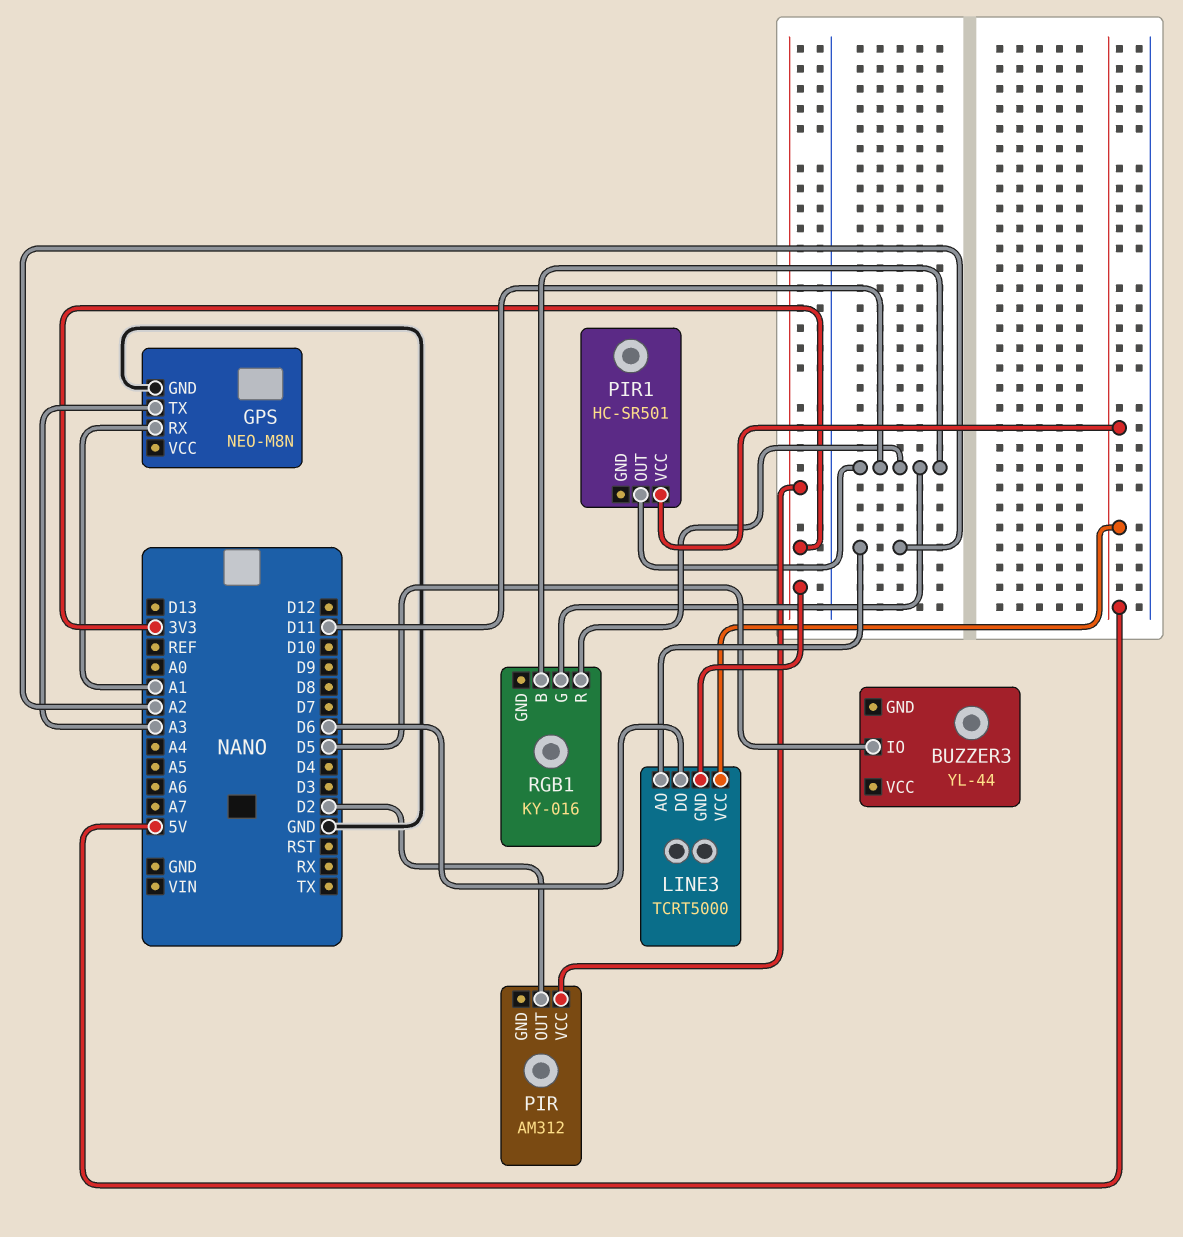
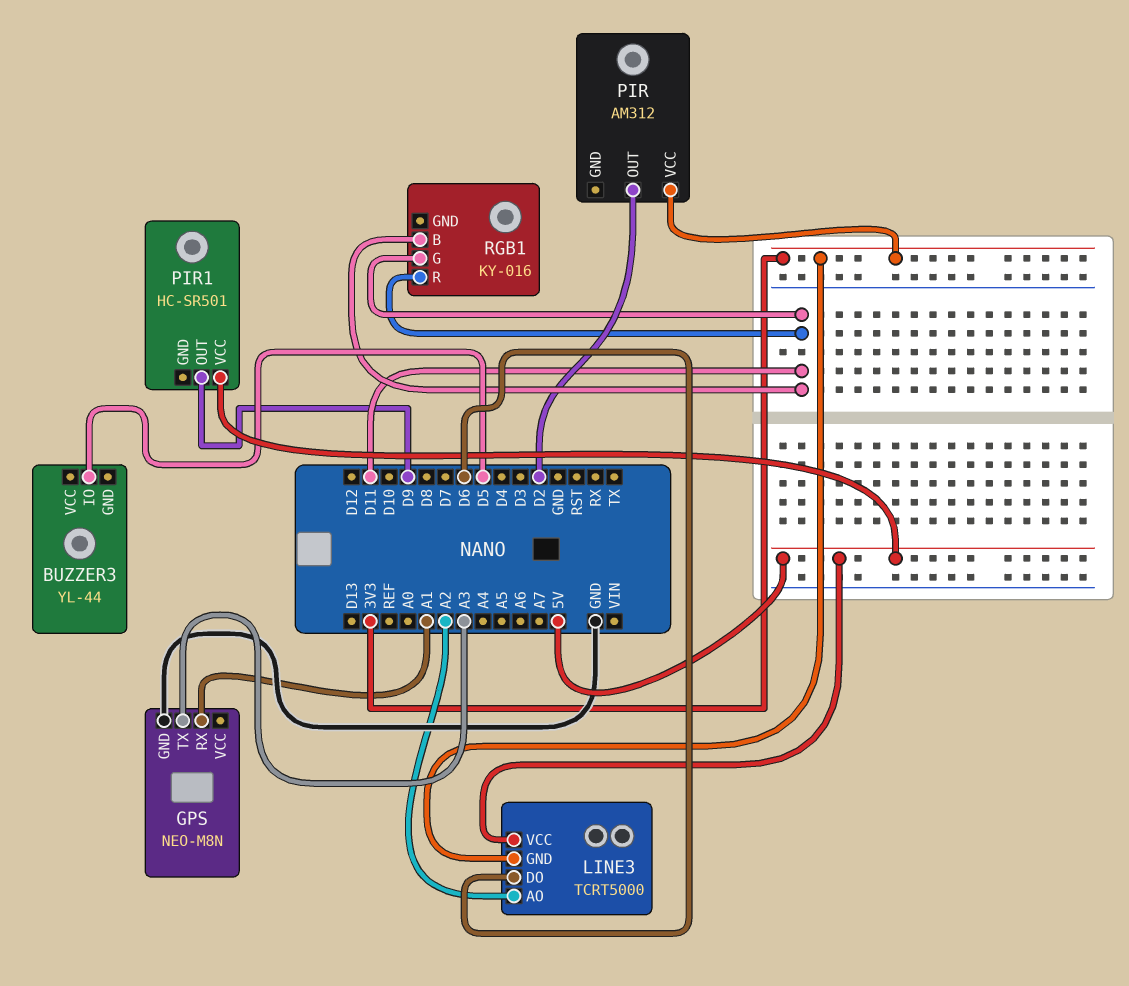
PIR1 pin OUT: D11 -> D9

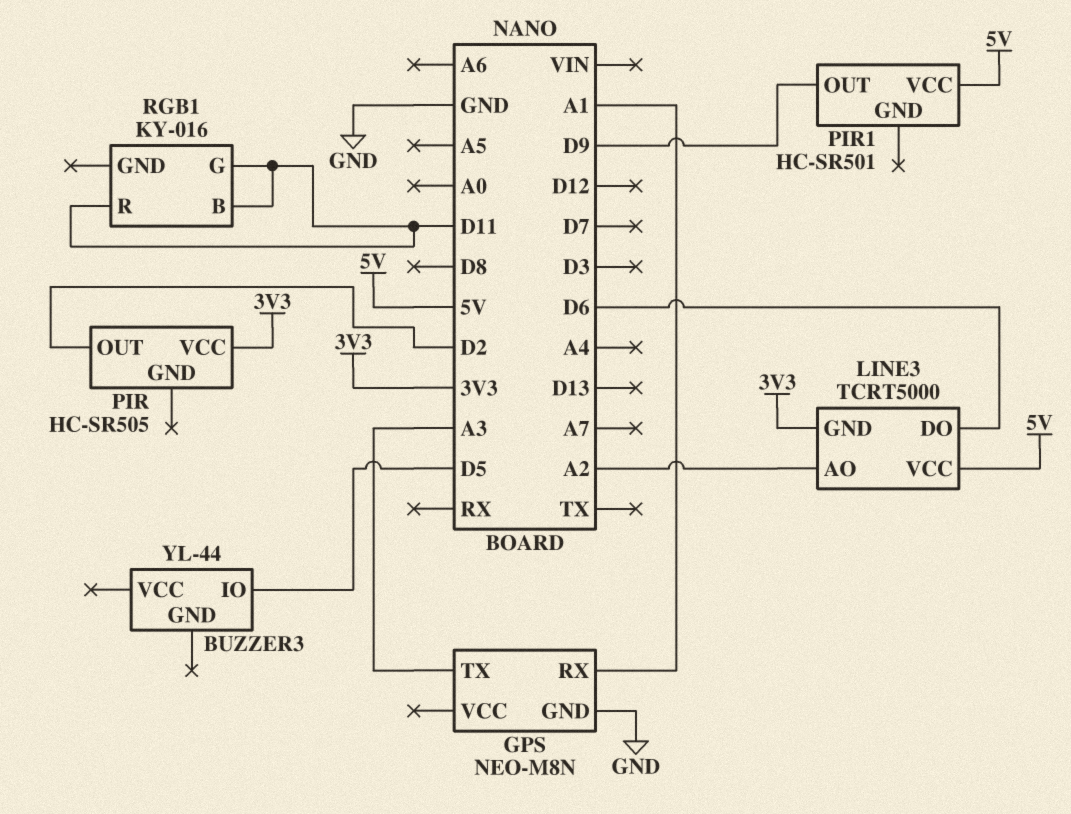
PIR: AM312 -> HC-SR505

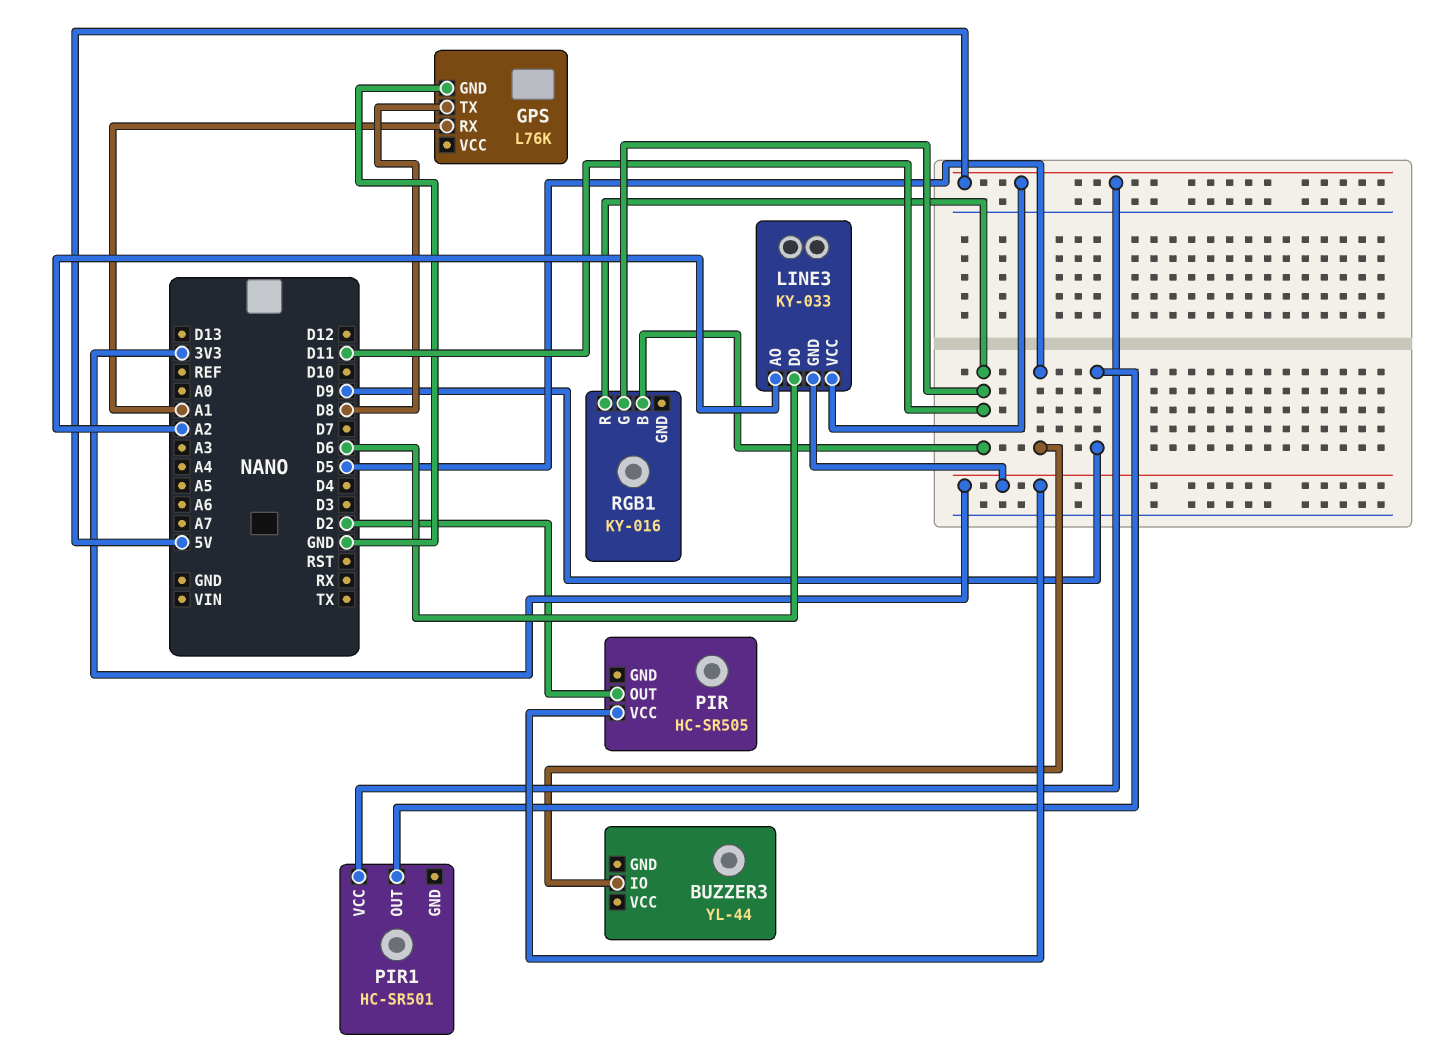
GPS: NEO-M8N -> L76K
GPS pin TX: A3 -> D8
LINE3: TCRT5000 -> KY-033

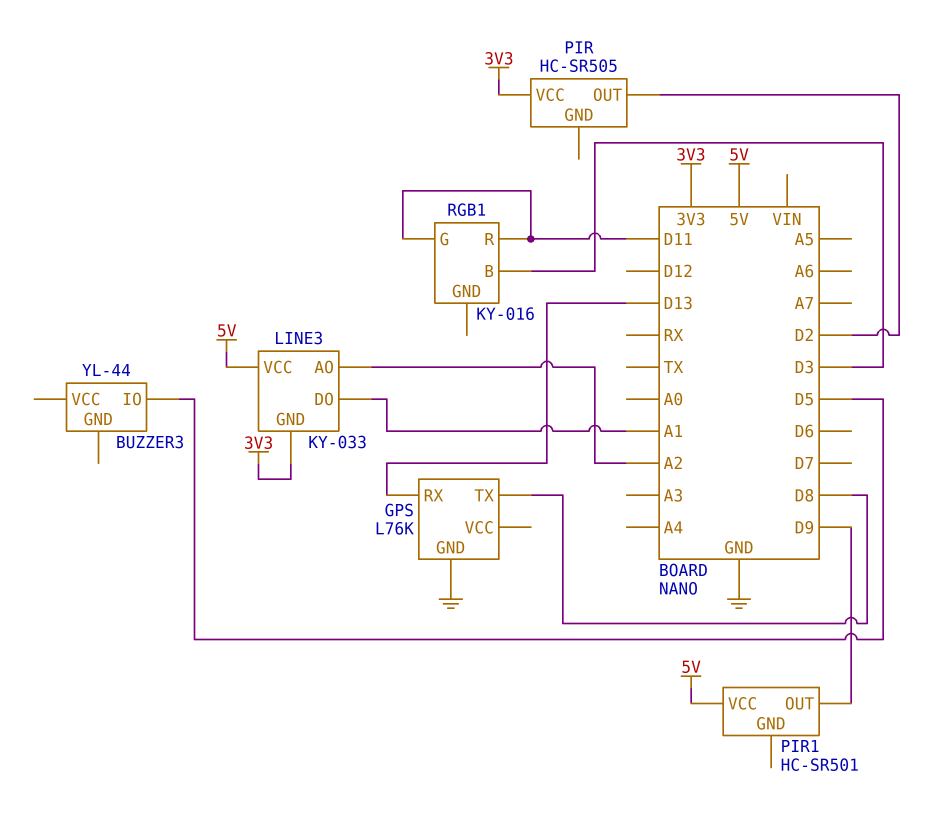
GPS pin RX: A1 -> D13
LINE3 pin DO: D6 -> A1
RGB1 pin B: D11 -> D3

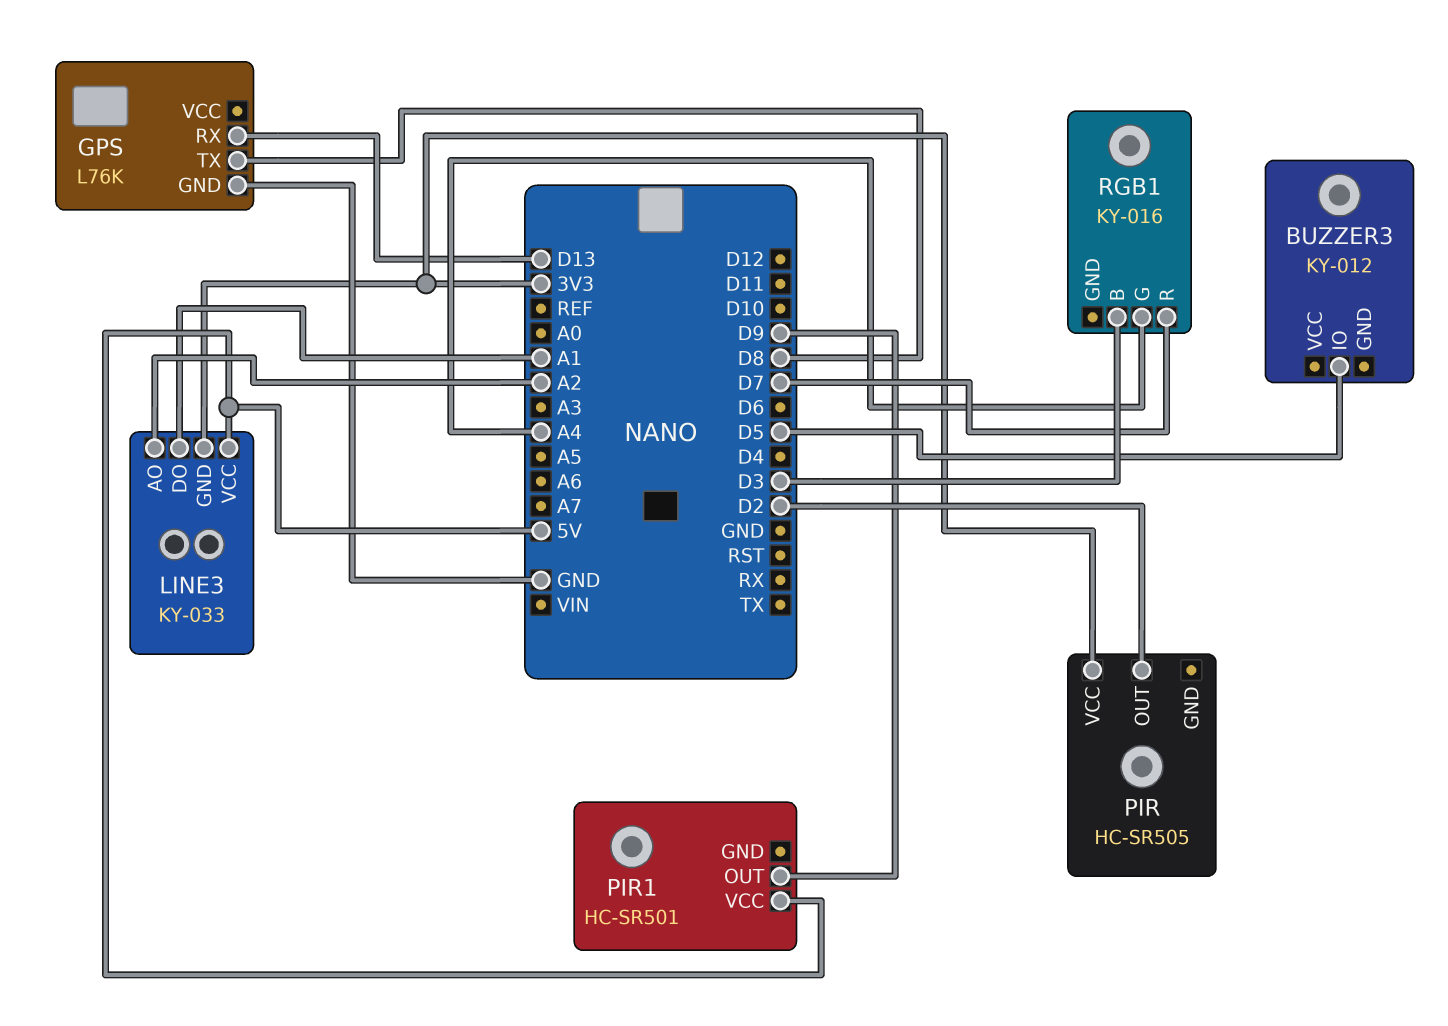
BUZZER3: YL-44 -> KY-012
RGB1 pin G: D11 -> A4
RGB1 pin R: D11 -> D7

